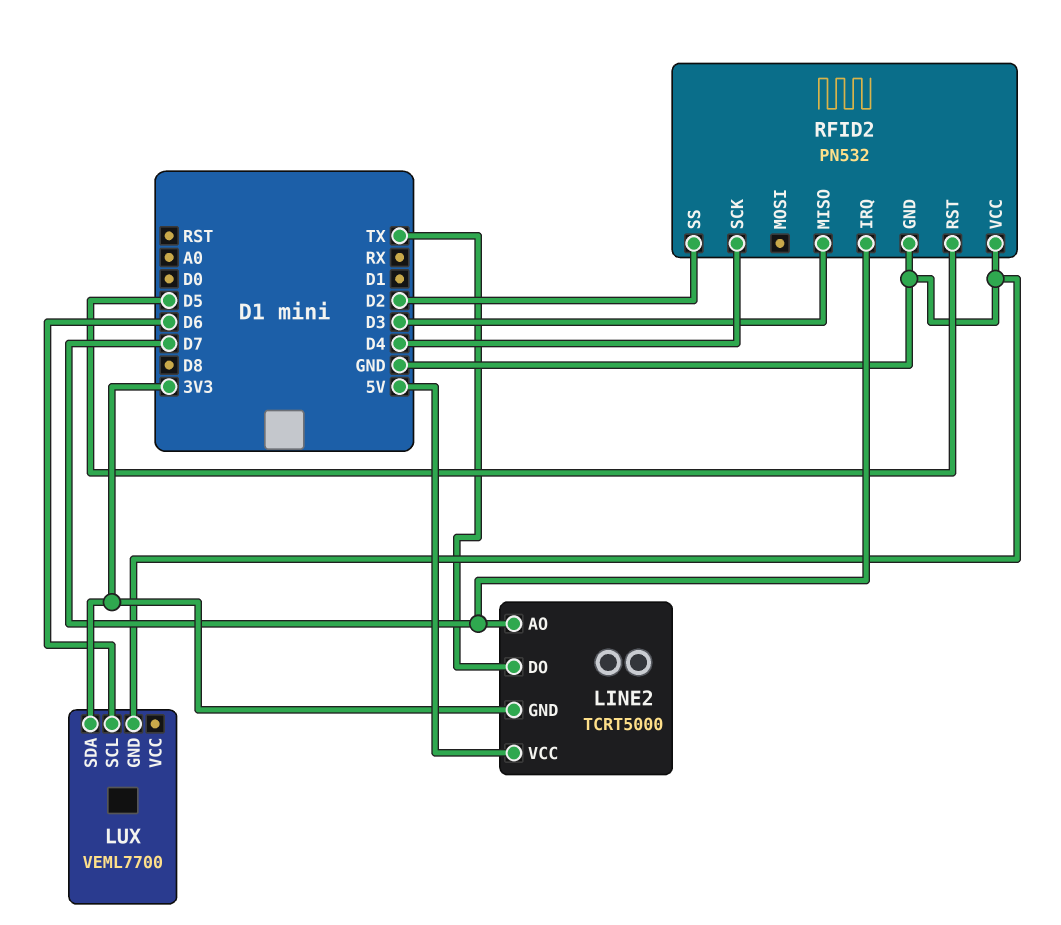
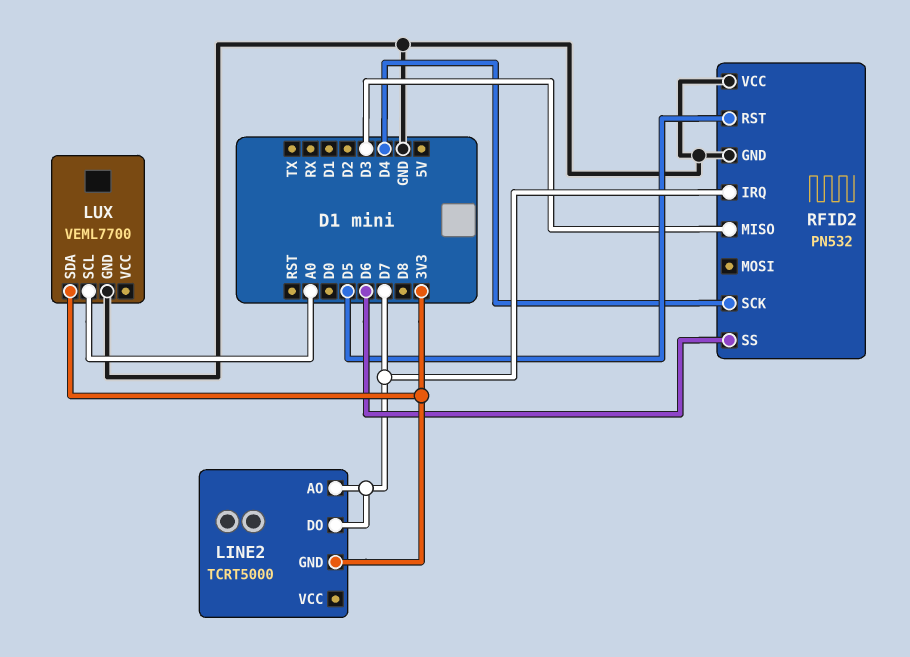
LINE2 pin DO: TX -> D7
LINE2 pin VCC: 5V -> none
LUX pin SCL: D6 -> A0
RFID2 pin SS: D2 -> D6

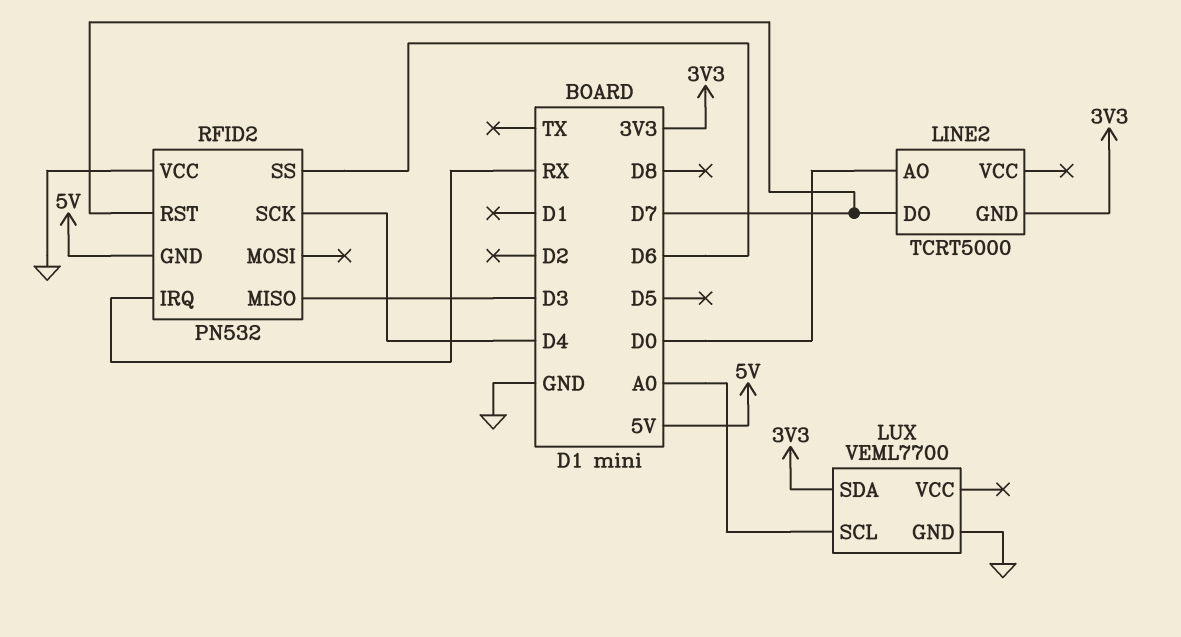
LINE2 pin AO: D7 -> D0
RFID2 pin GND: GND -> 5V
RFID2 pin IRQ: D7 -> RX
RFID2 pin RST: D5 -> D7

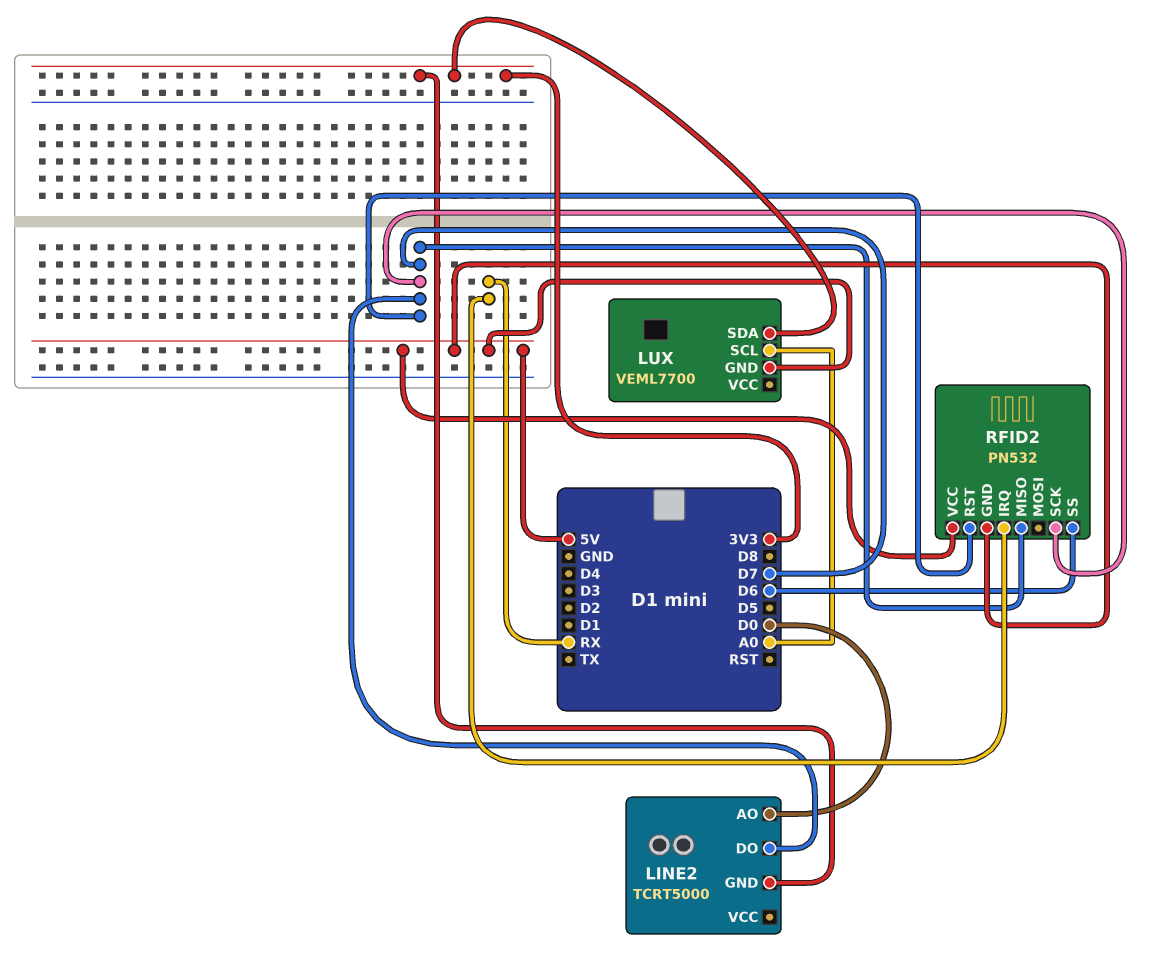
LUX pin GND: GND -> 5V
RFID2 pin MISO: D3 -> D7
RFID2 pin SCK: D4 -> D7
RFID2 pin VCC: GND -> 5V

